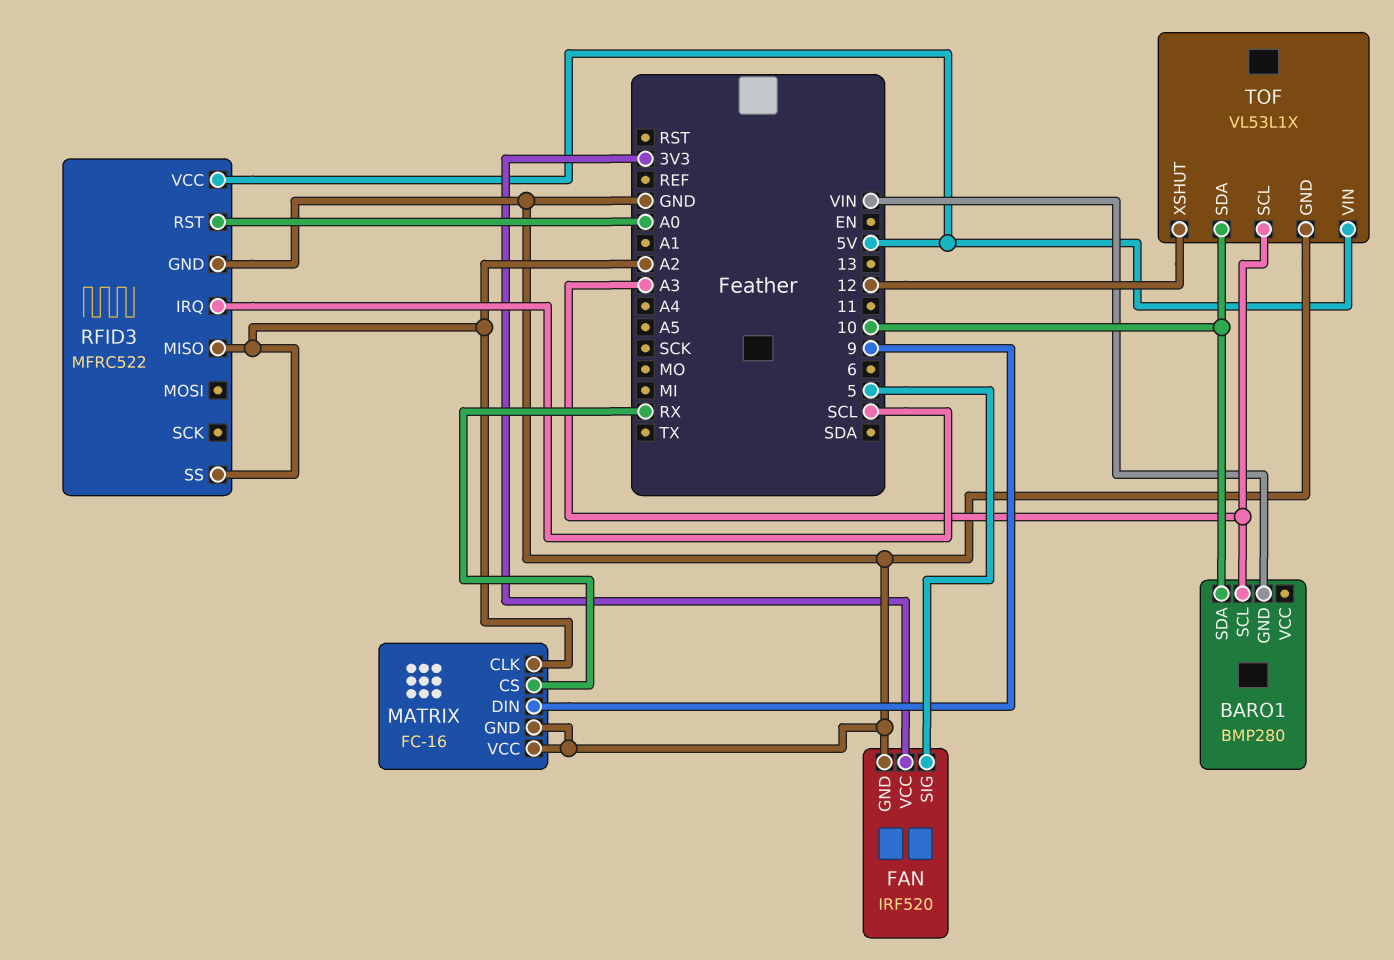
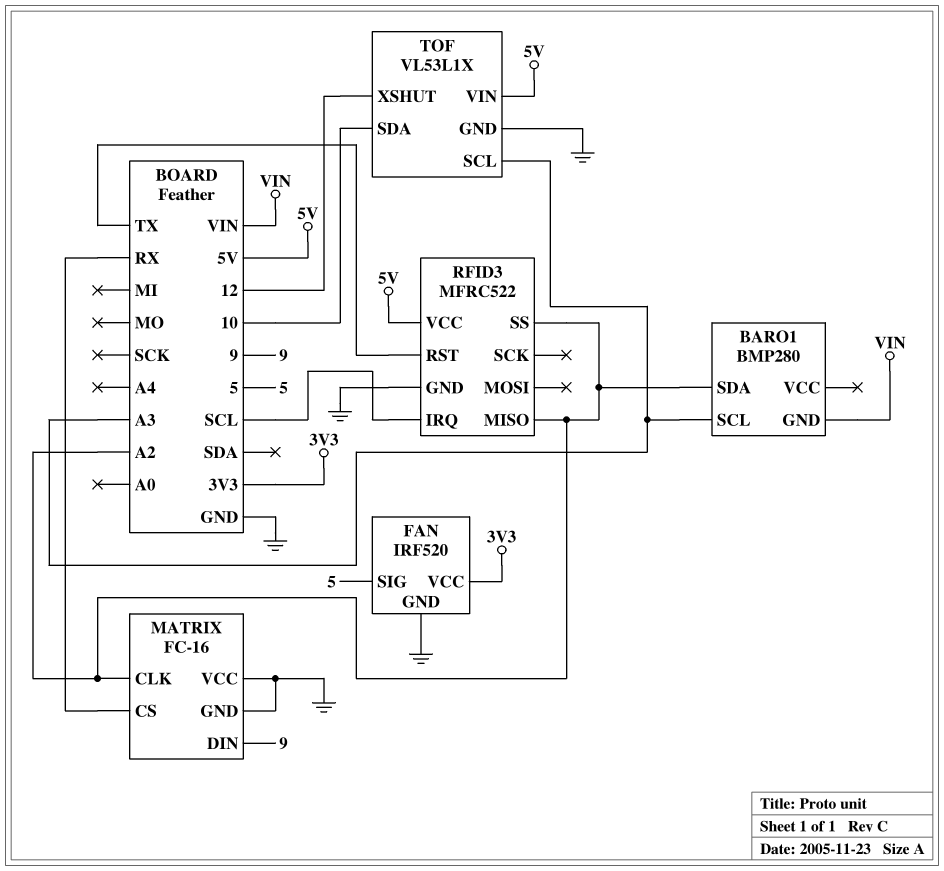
BARO1 pin SDA: 10 -> A2
RFID3 pin RST: A0 -> TX

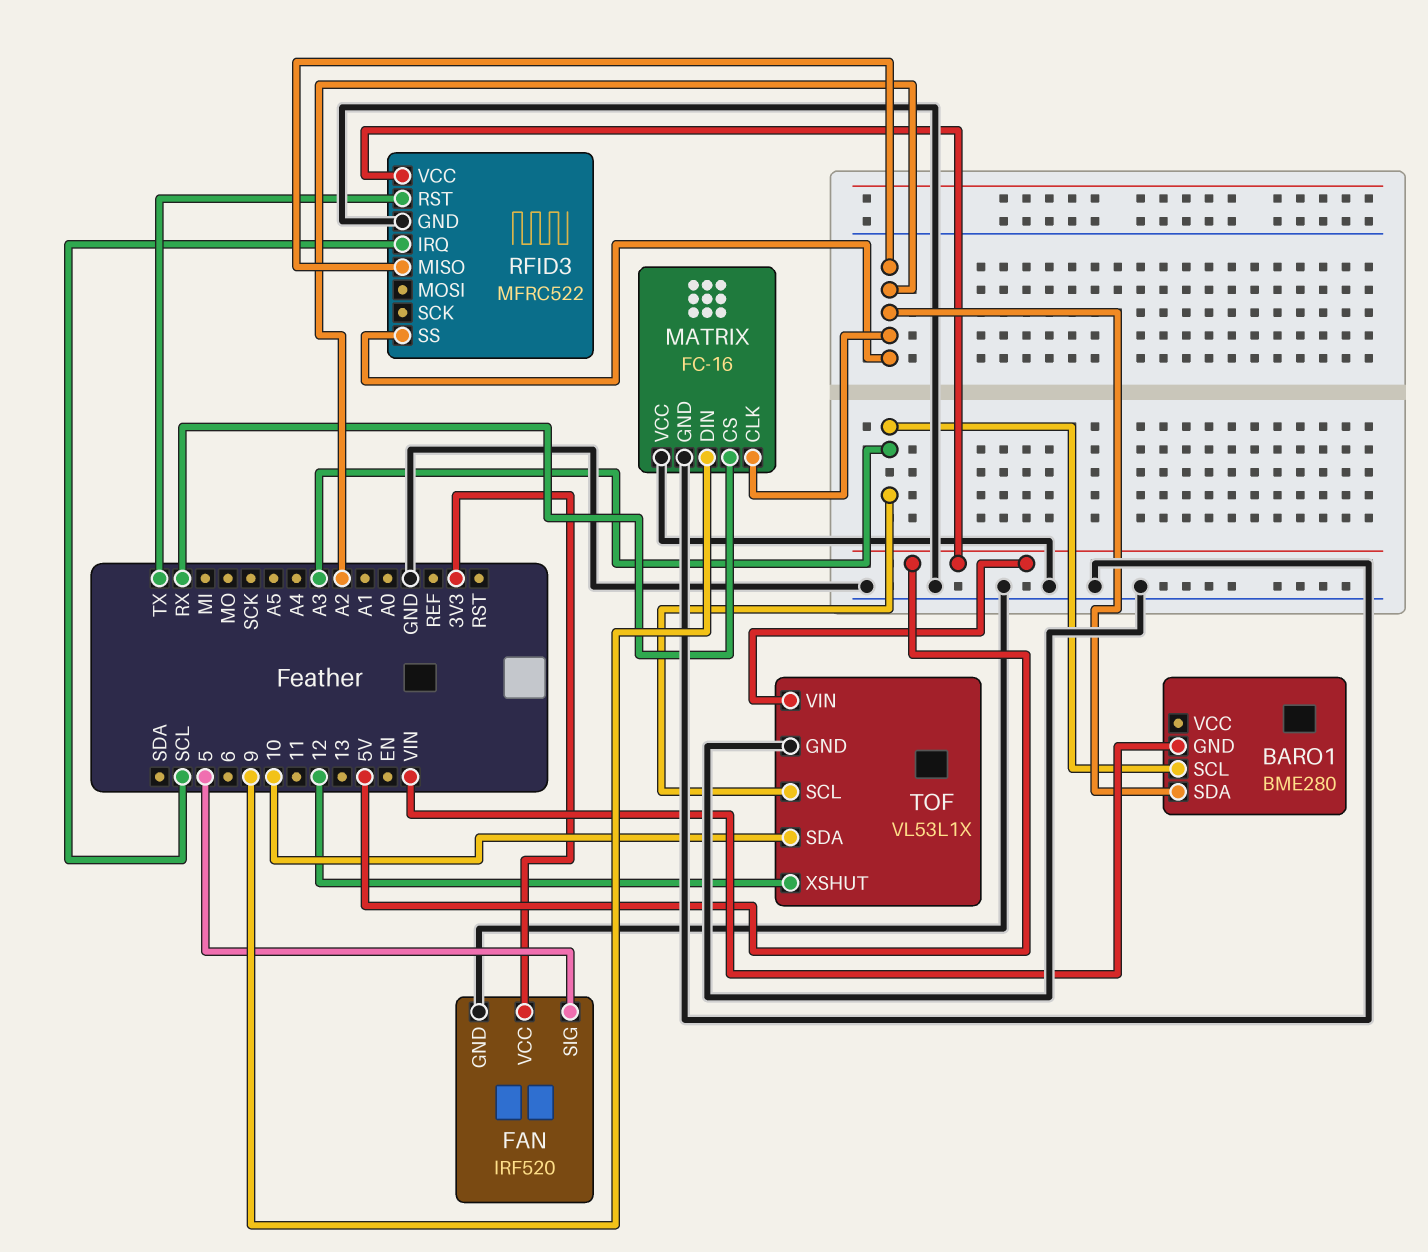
BARO1: BMP280 -> BME280

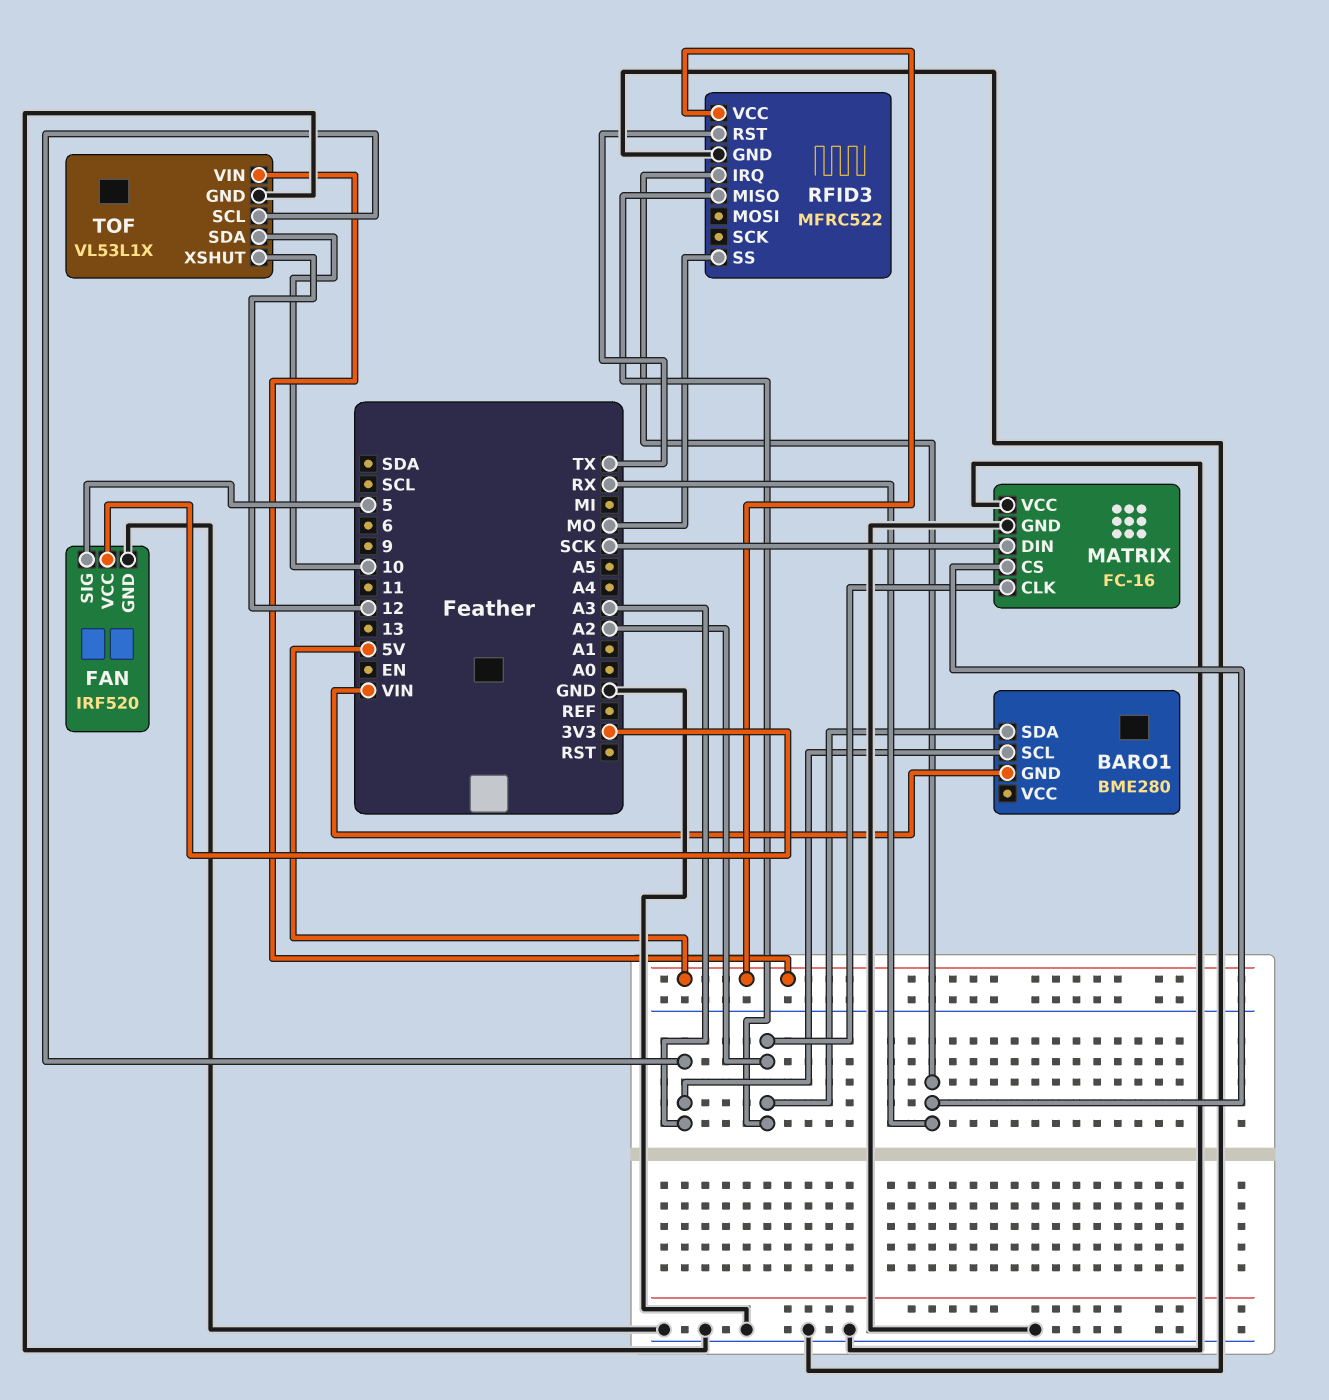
MATRIX pin DIN: 9 -> SCK
RFID3 pin IRQ: SCL -> RX
RFID3 pin SS: A2 -> MO

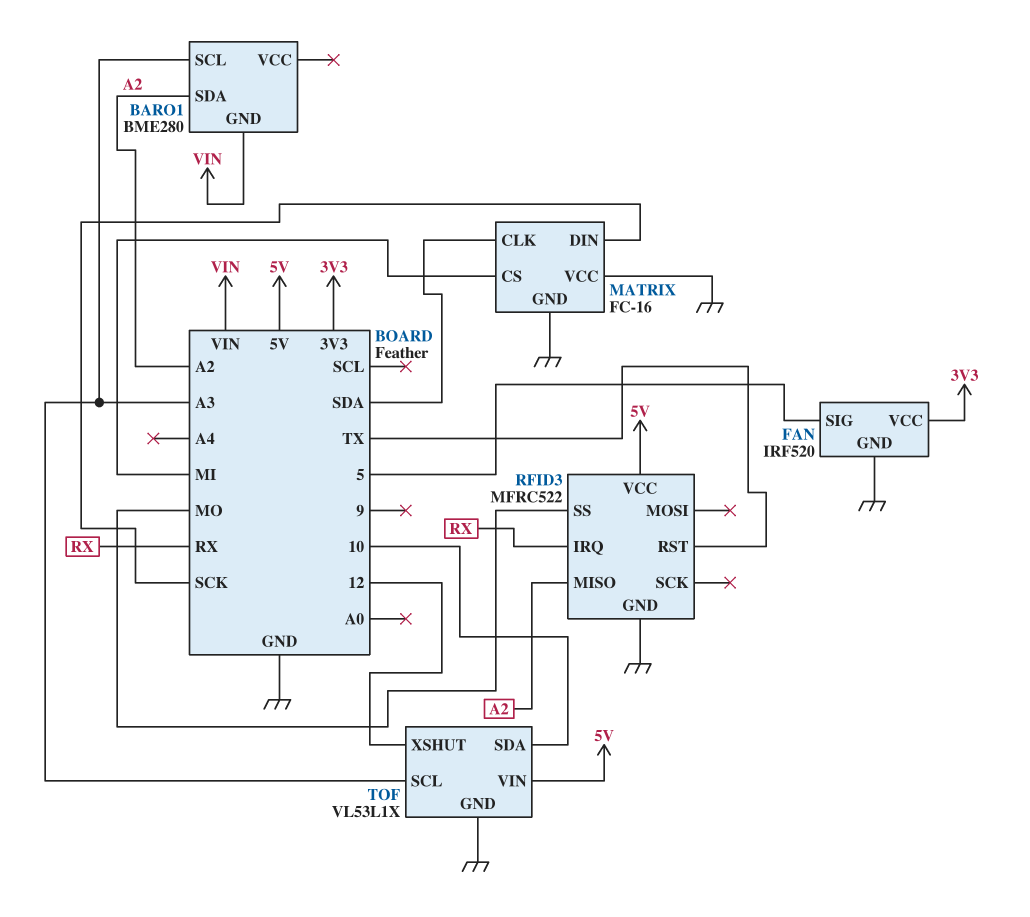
MATRIX pin CLK: A2 -> SDA
MATRIX pin CS: RX -> MI

